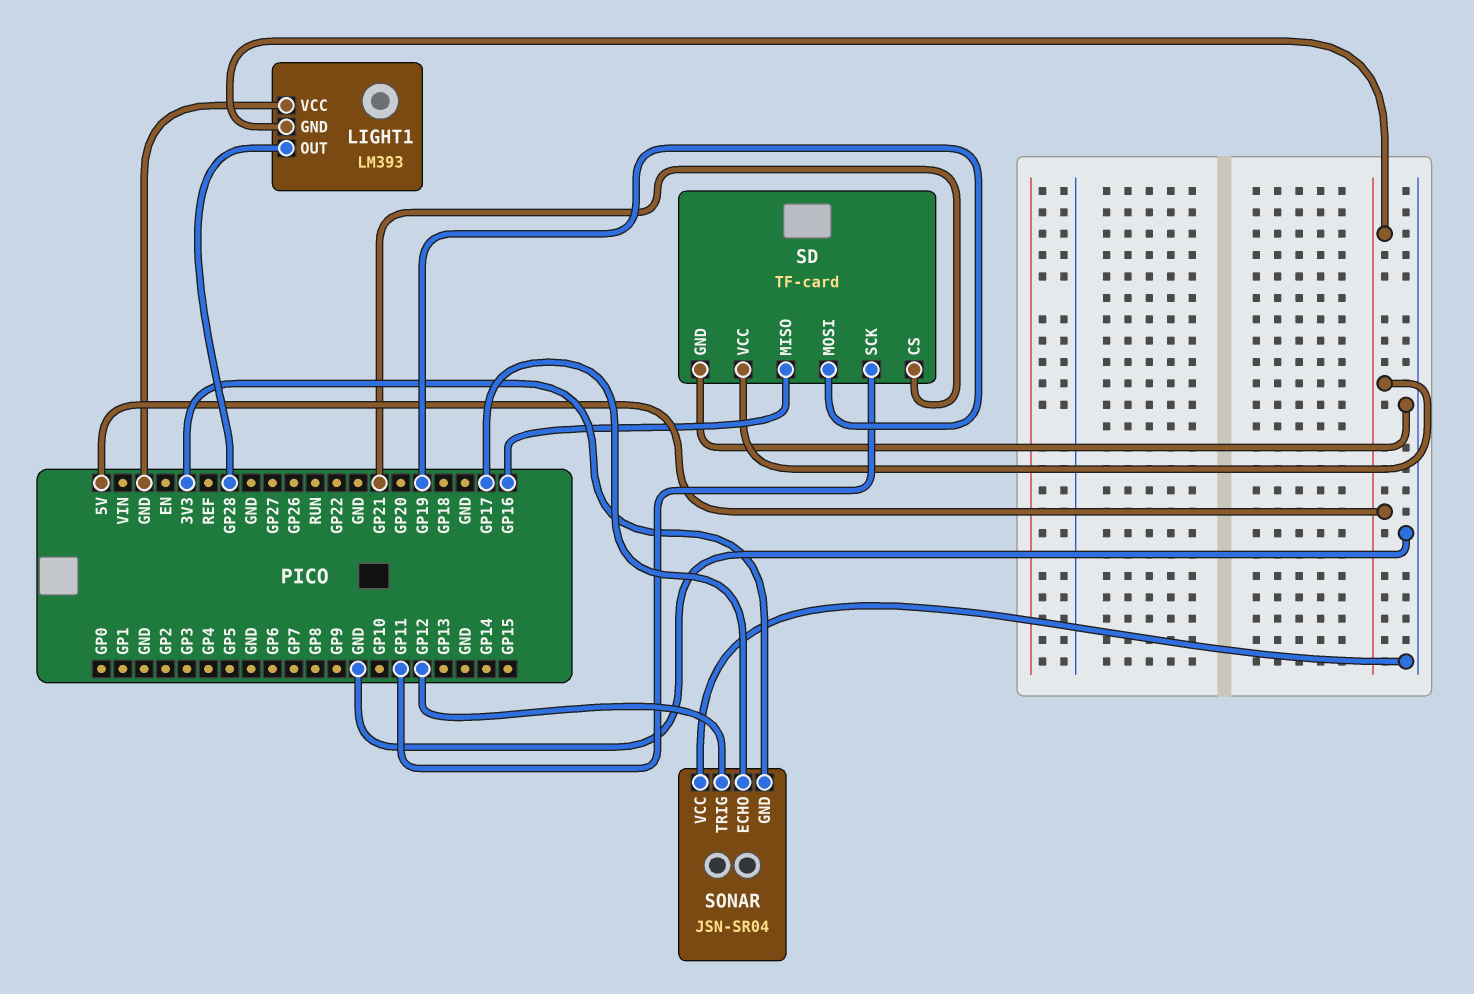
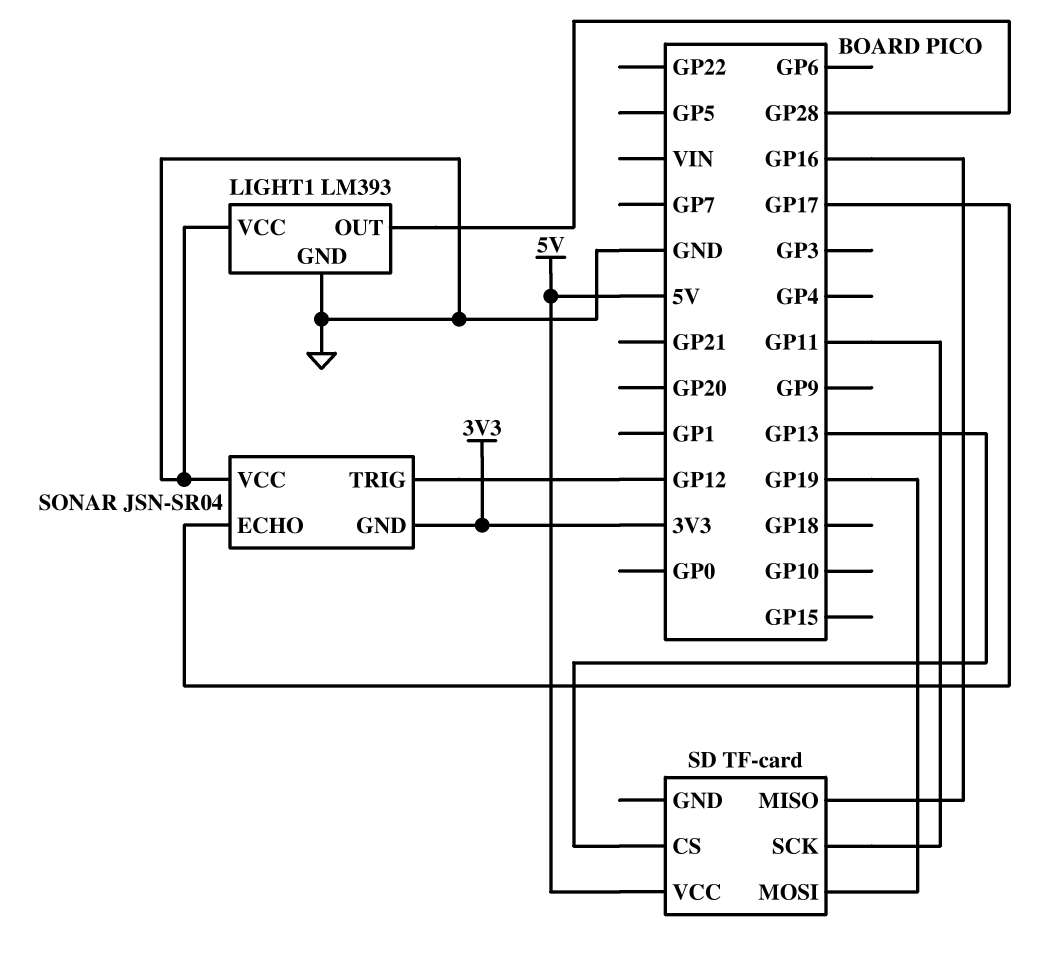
LIGHT1 pin GND: 5V -> GND
SD pin CS: GP21 -> GP13
SD pin GND: GND -> none

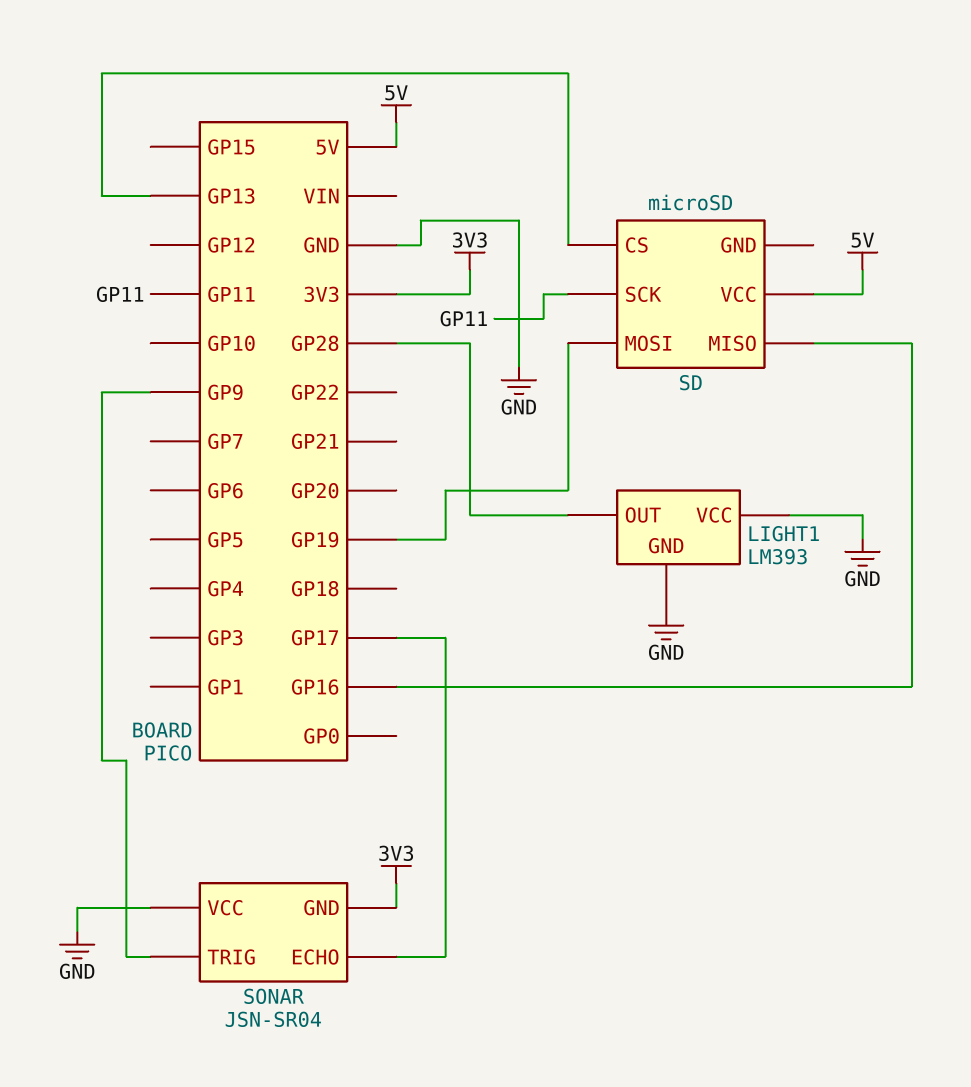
SD: TF-card -> microSD
SONAR pin TRIG: GP12 -> GP9

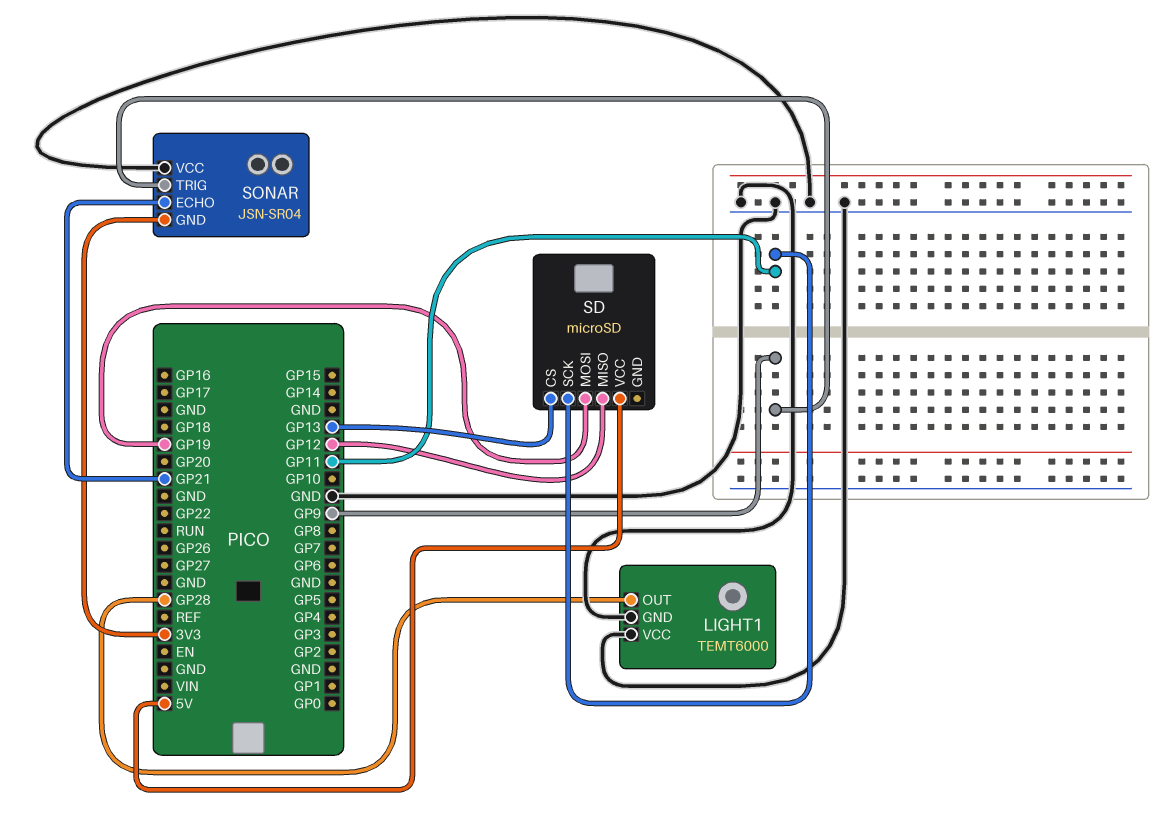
LIGHT1: LM393 -> TEMT6000
SD pin MISO: GP16 -> GP12
SONAR pin ECHO: GP17 -> GP21

